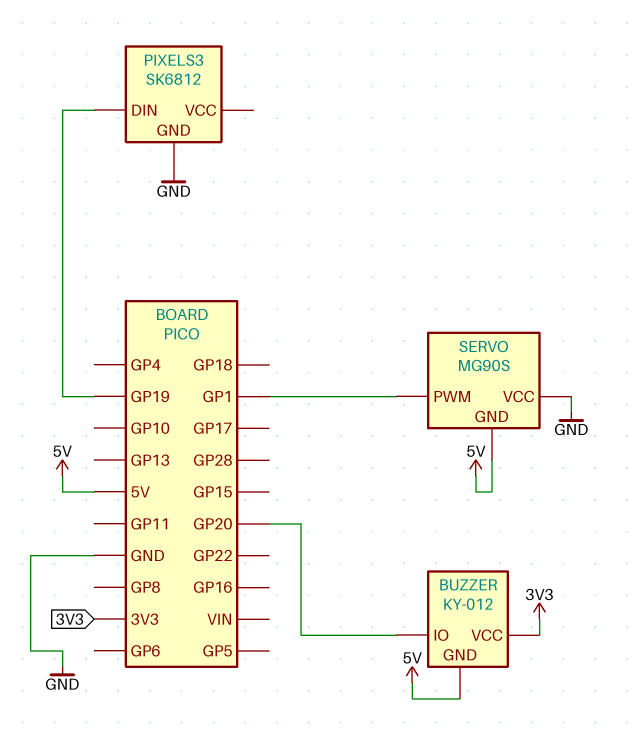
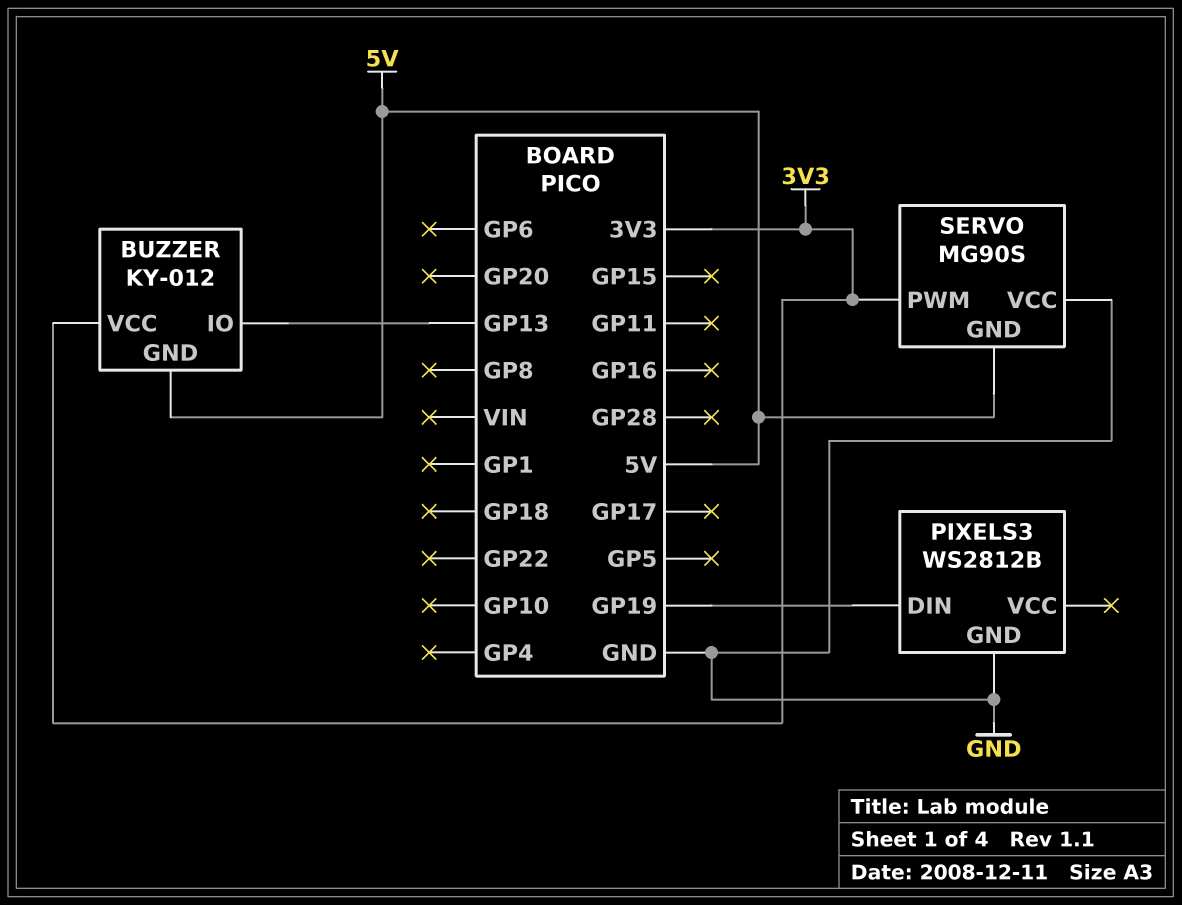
BUZZER pin IO: GP20 -> GP13
PIXELS3: SK6812 -> WS2812B
SERVO pin PWM: GP1 -> 3V3

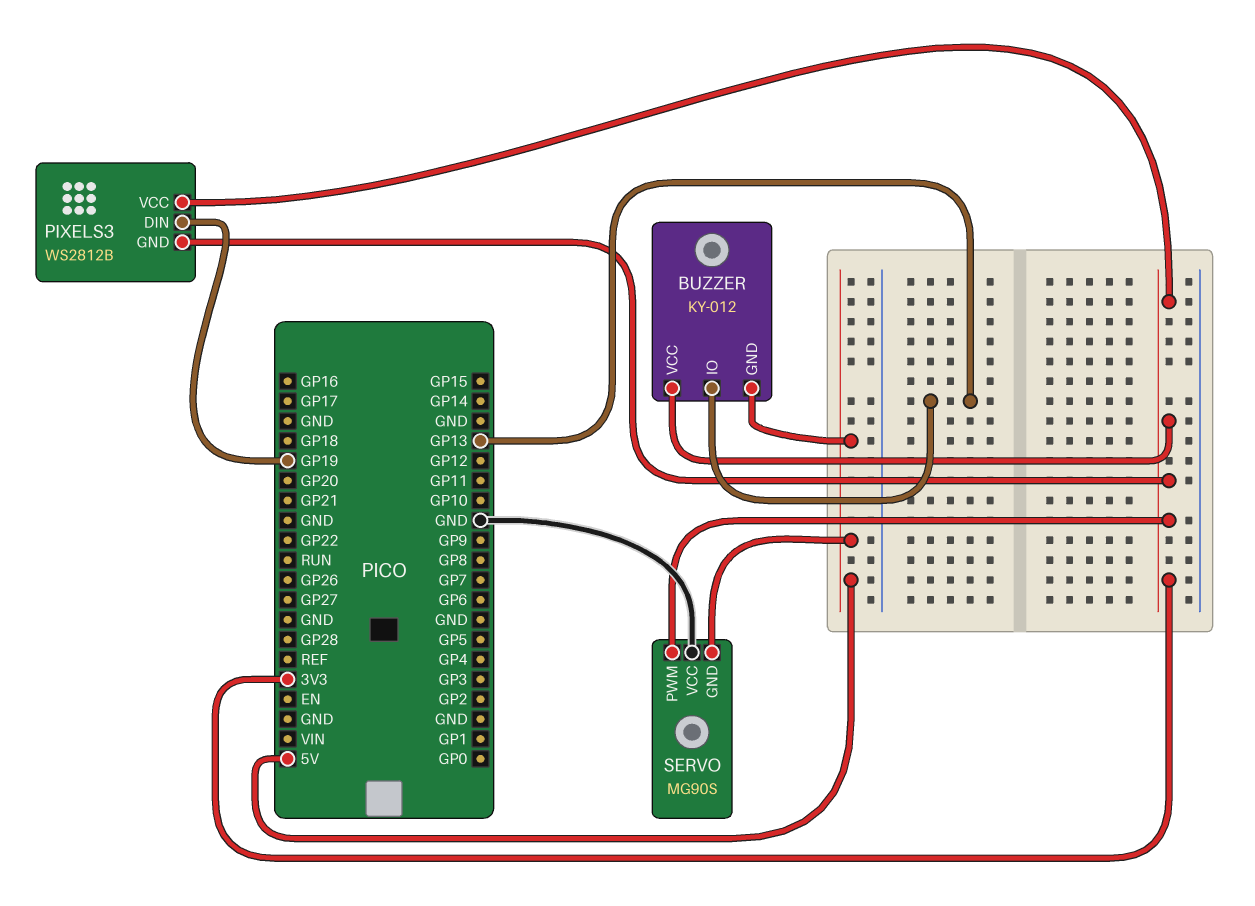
PIXELS3 pin GND: GND -> 3V3
PIXELS3 pin VCC: none -> 3V3

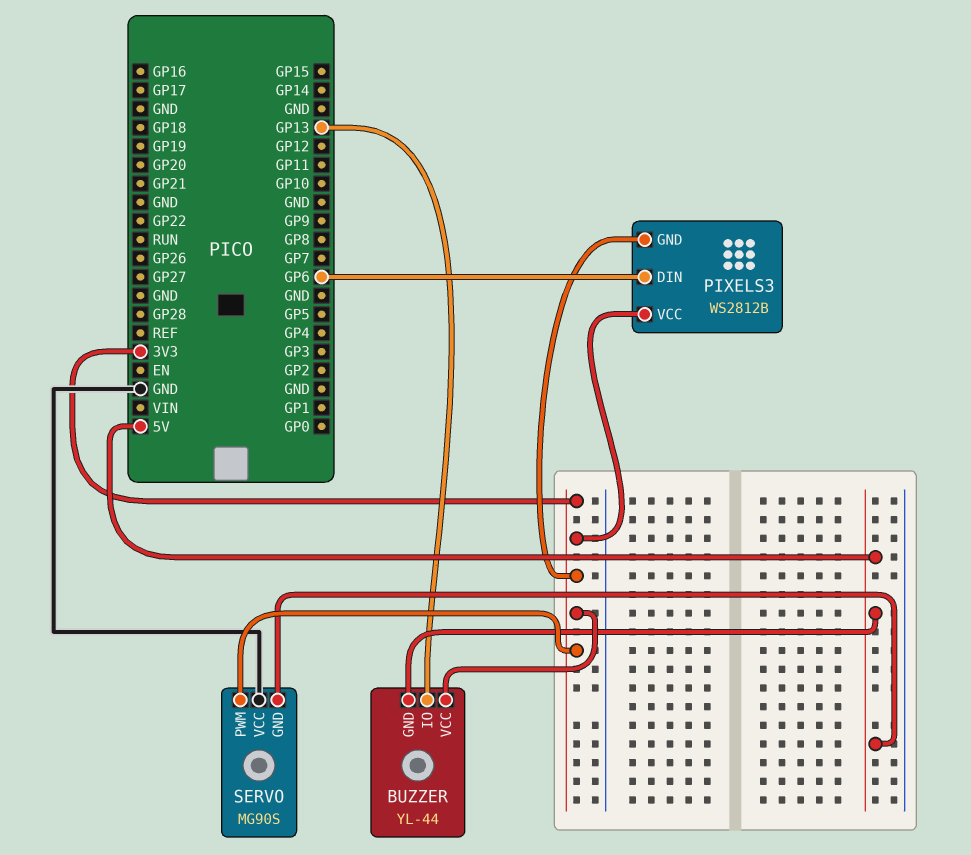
BUZZER: KY-012 -> YL-44
PIXELS3 pin DIN: GP19 -> GP6

